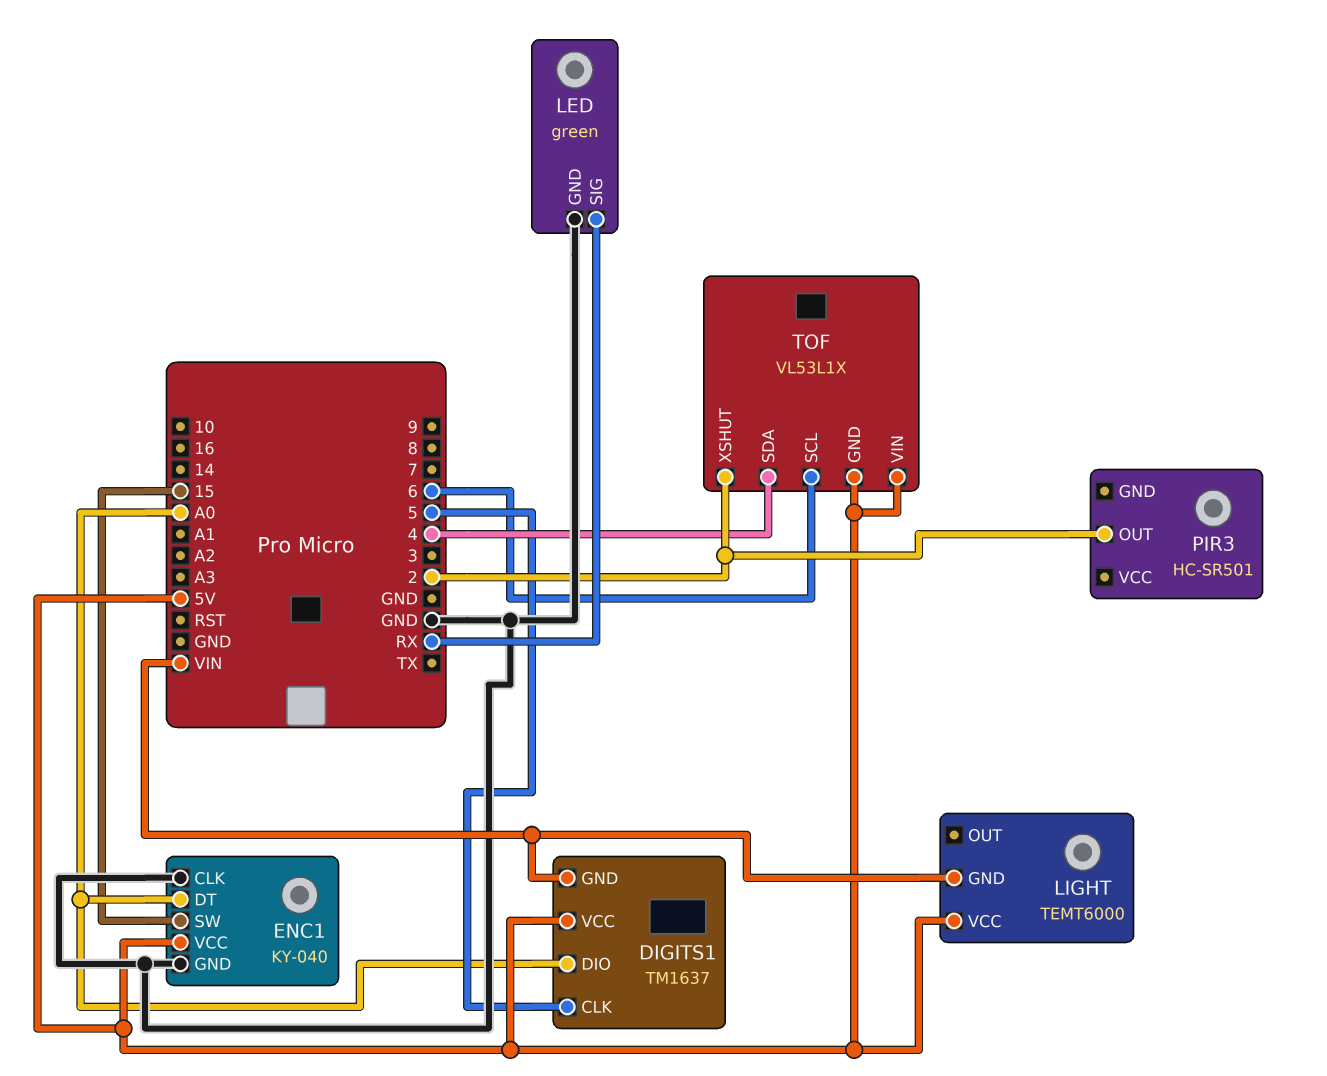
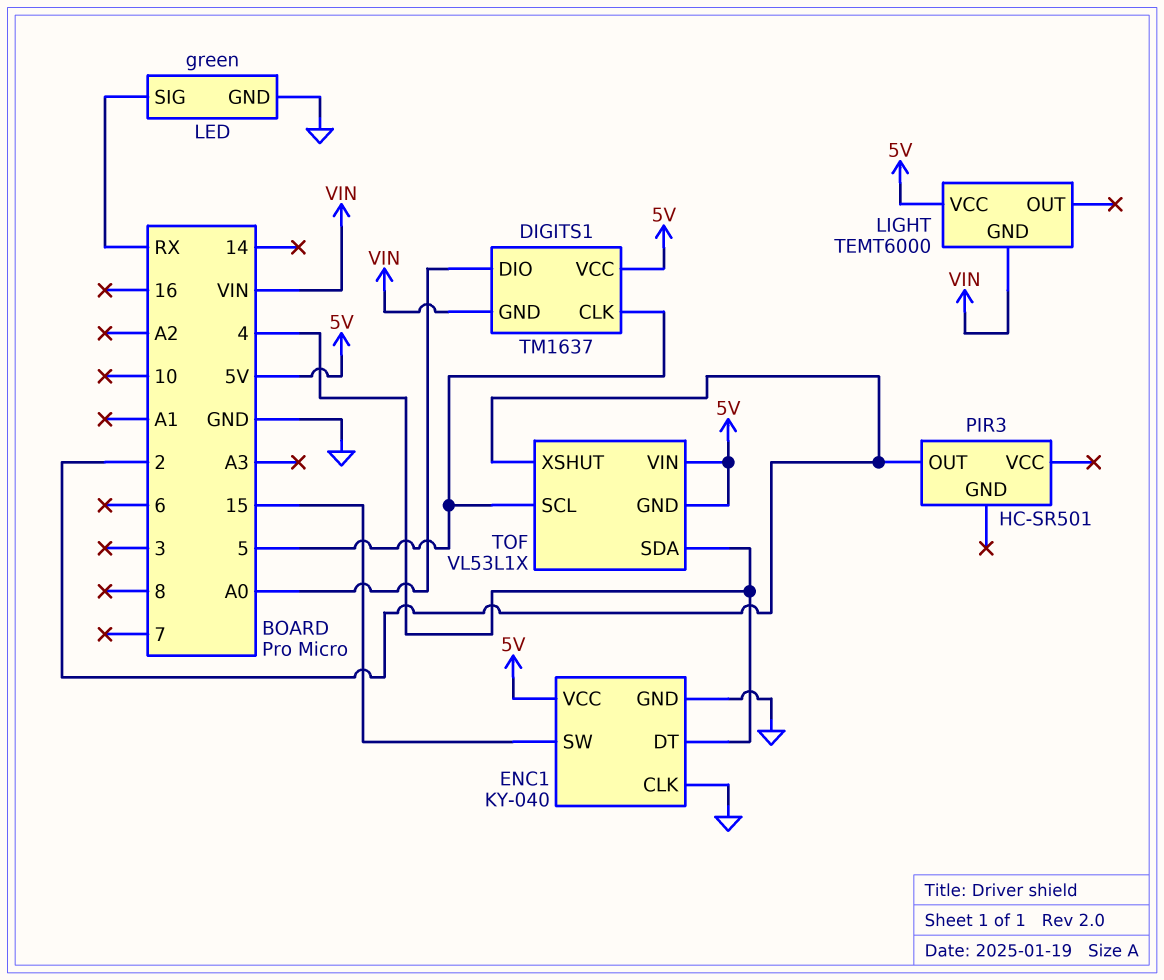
ENC1 pin DT: A0 -> 4
TOF pin SCL: 6 -> 5

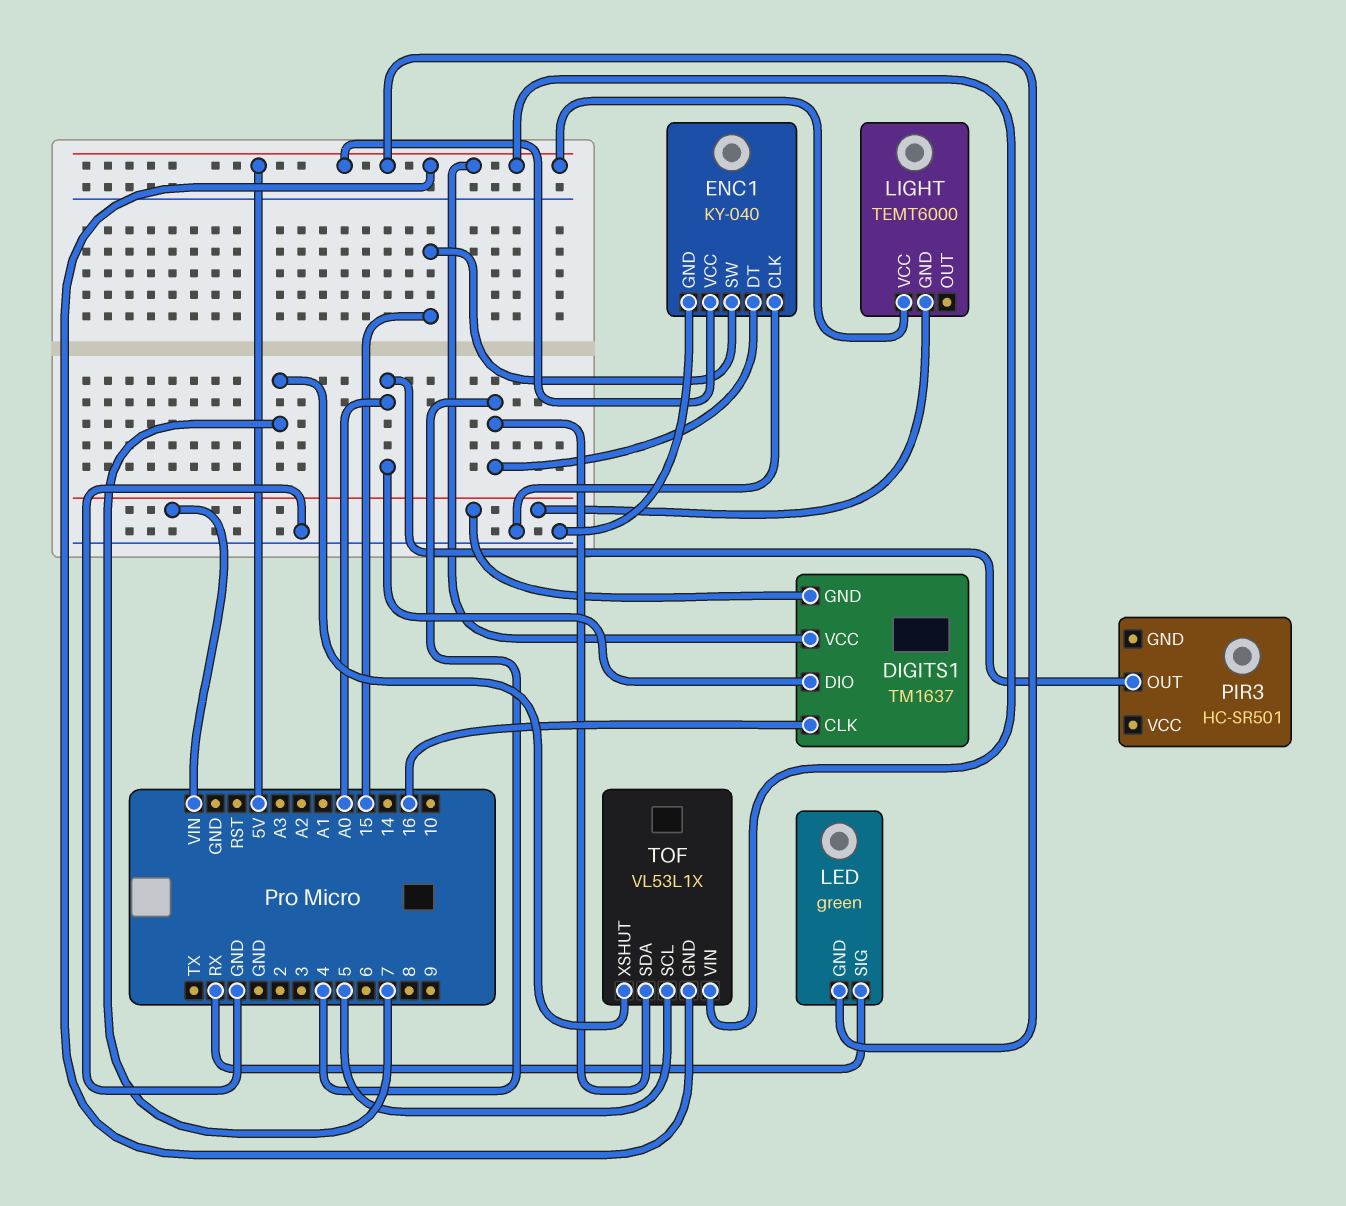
DIGITS1 pin CLK: 5 -> 16
LED pin GND: GND -> 5V
PIR3 pin OUT: 2 -> A0
TOF pin XSHUT: 2 -> 7

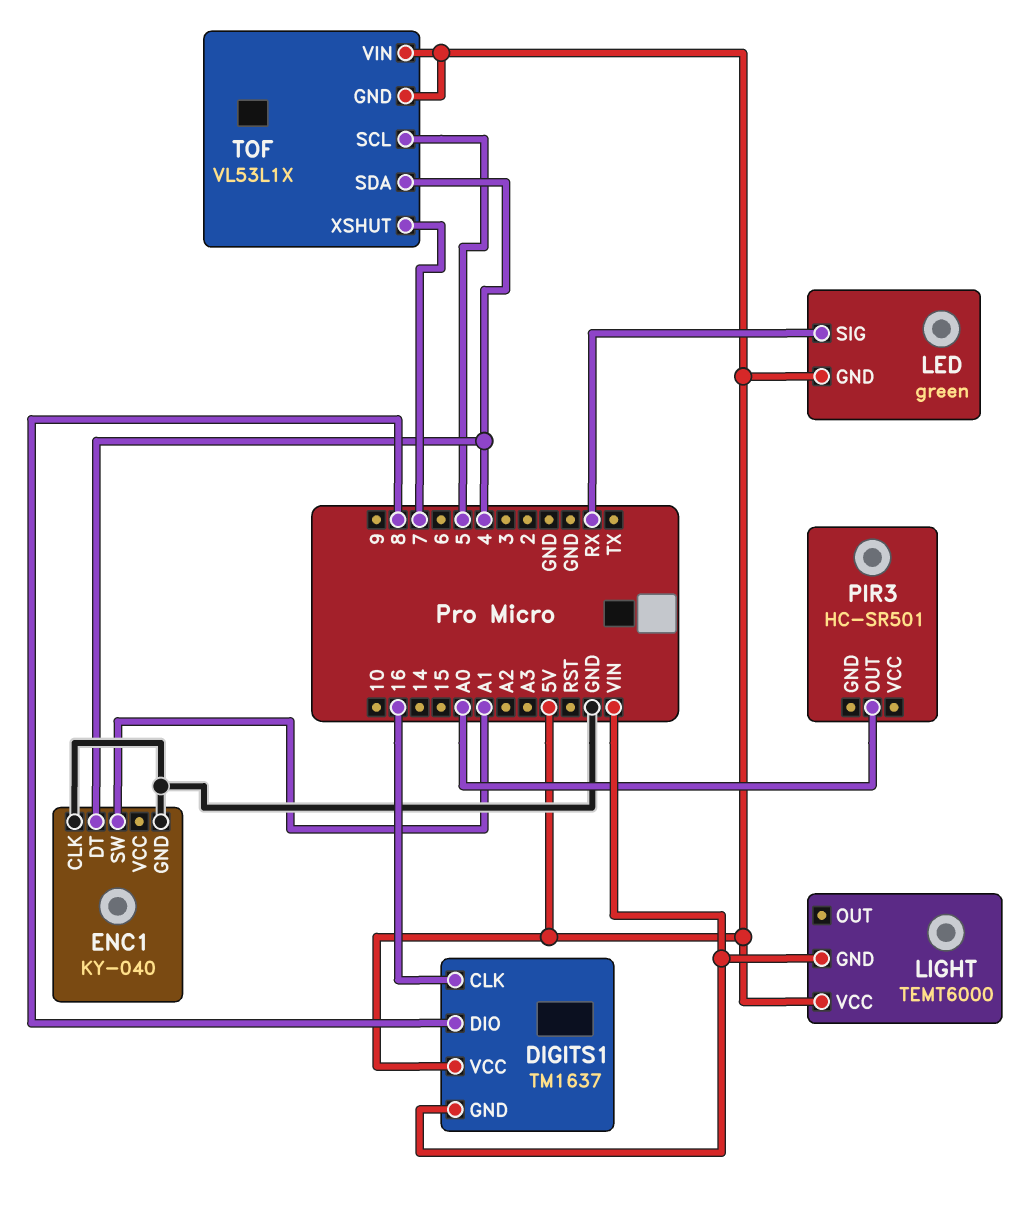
DIGITS1 pin DIO: A0 -> 8
ENC1 pin SW: 15 -> A1
ENC1 pin VCC: 5V -> none

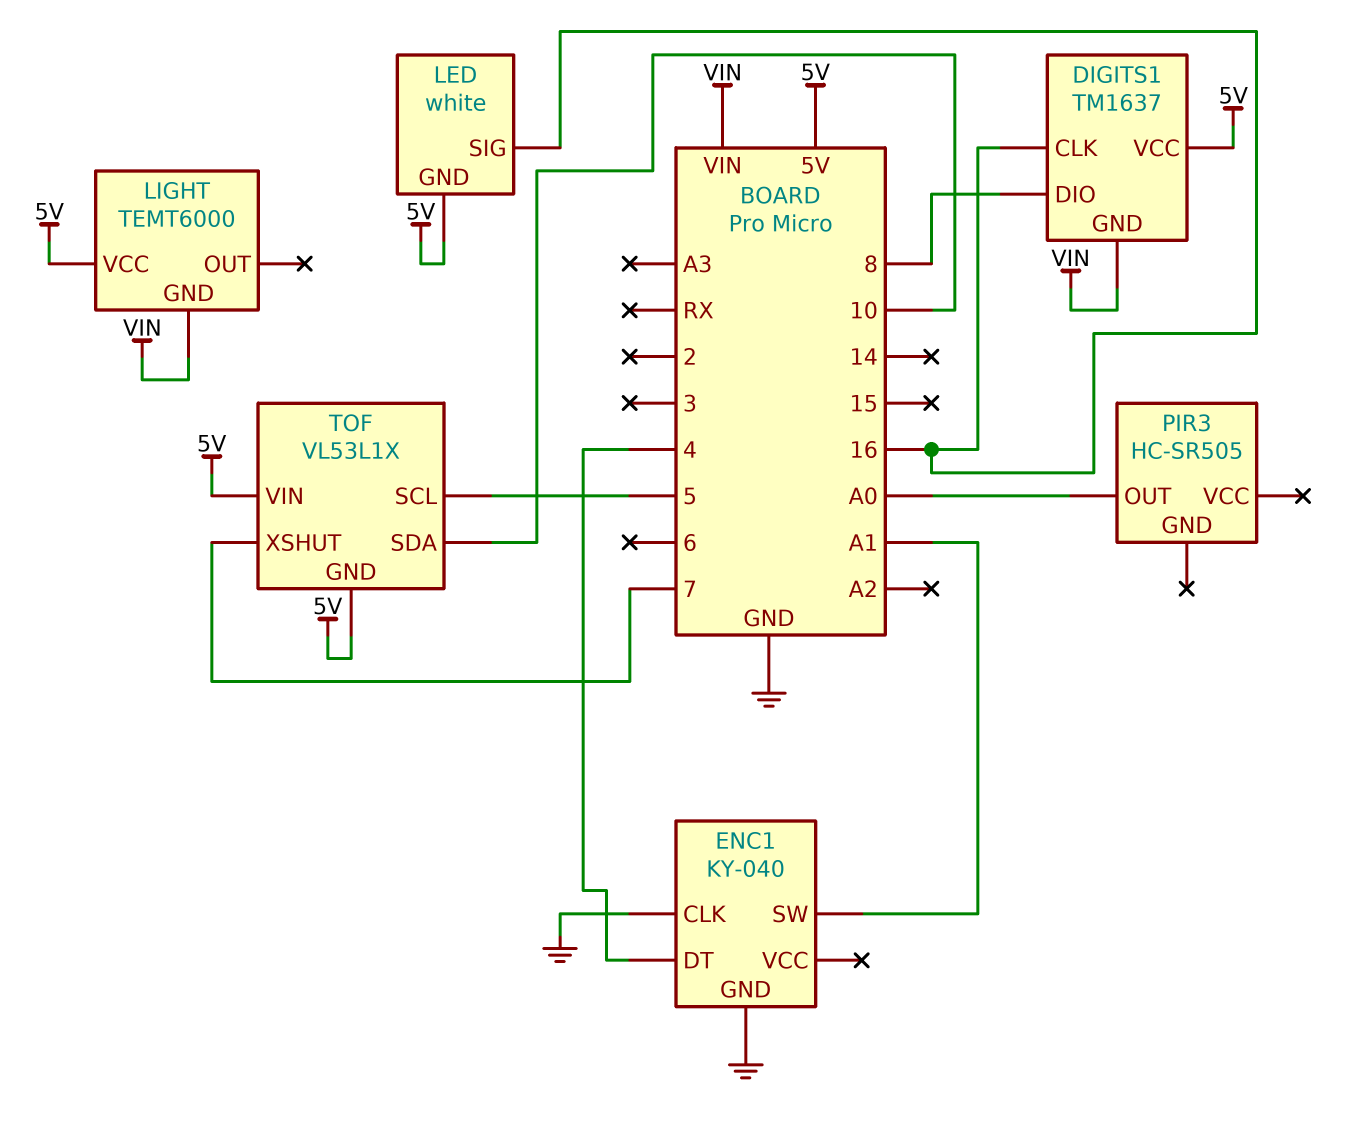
LED: green -> white
LED pin SIG: RX -> 16
PIR3: HC-SR501 -> HC-SR505
TOF pin SDA: 4 -> 10

